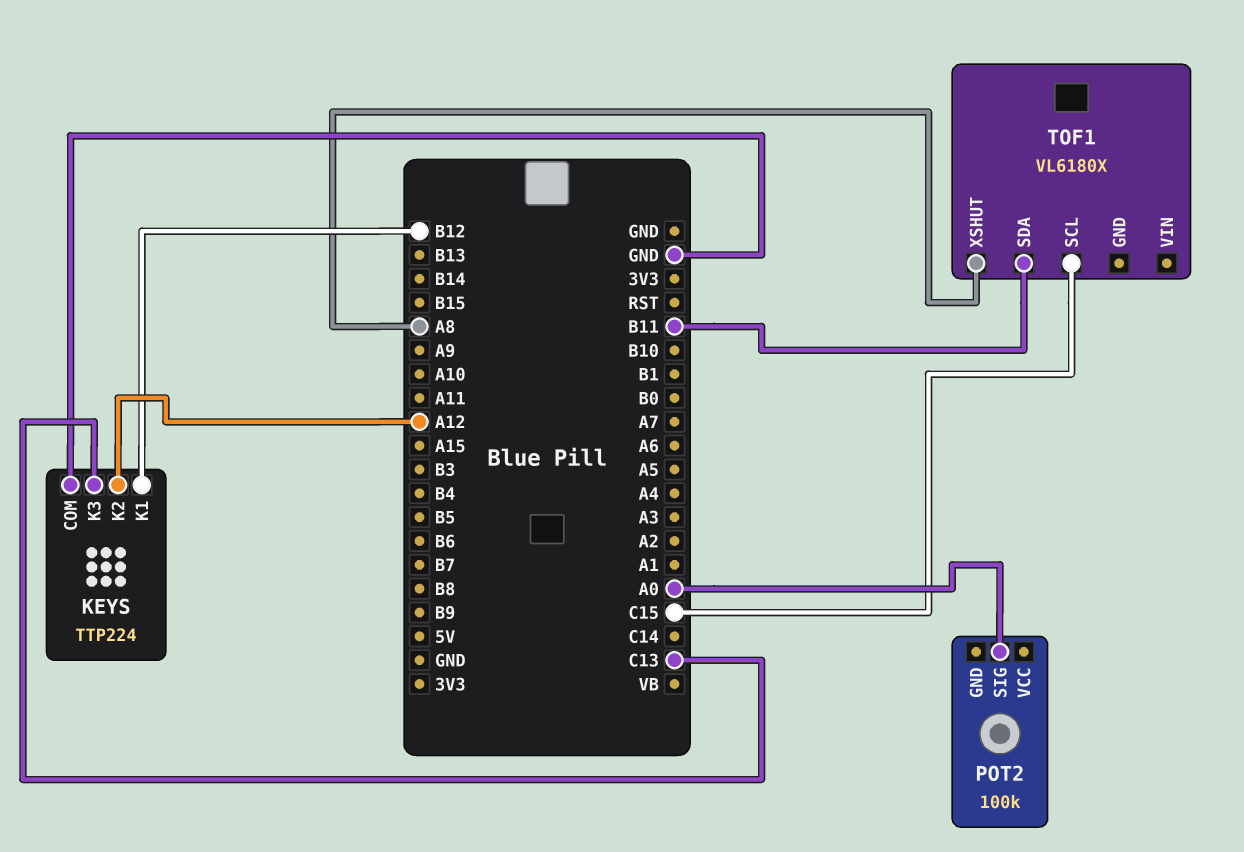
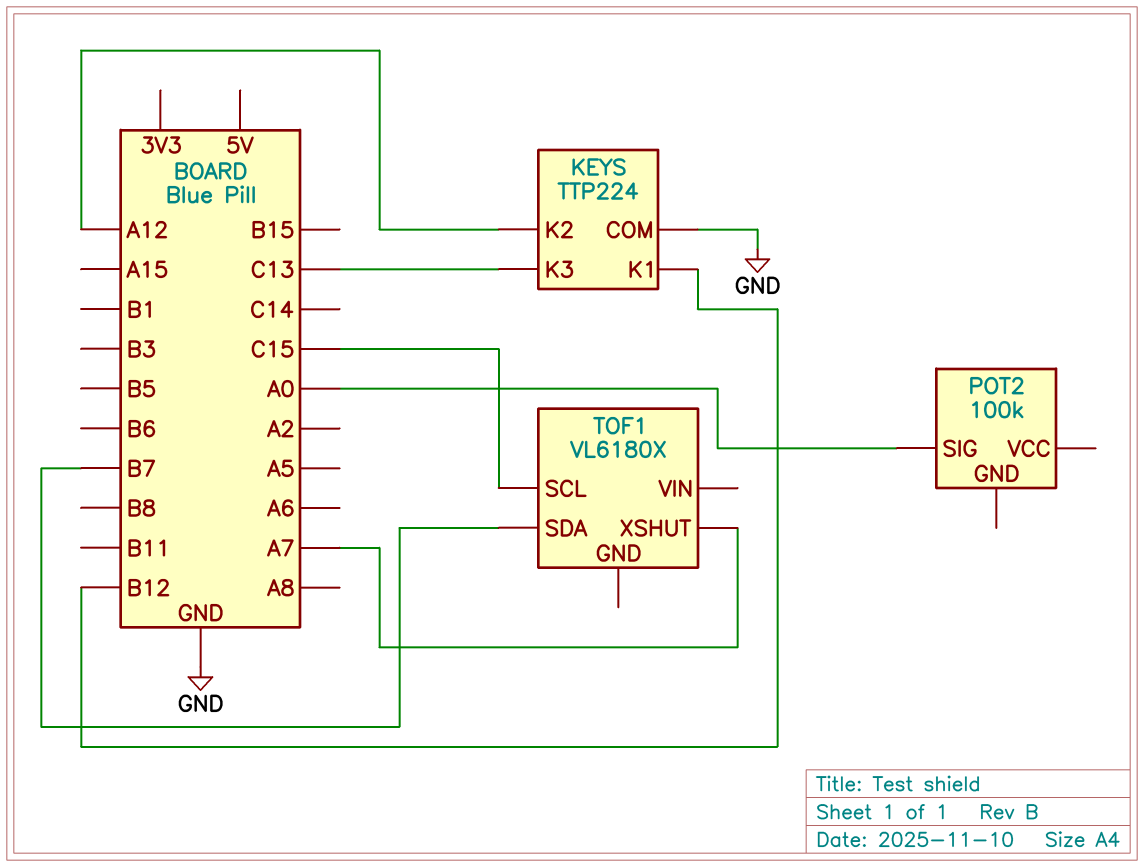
TOF1 pin SDA: B11 -> B7
TOF1 pin XSHUT: A8 -> A7

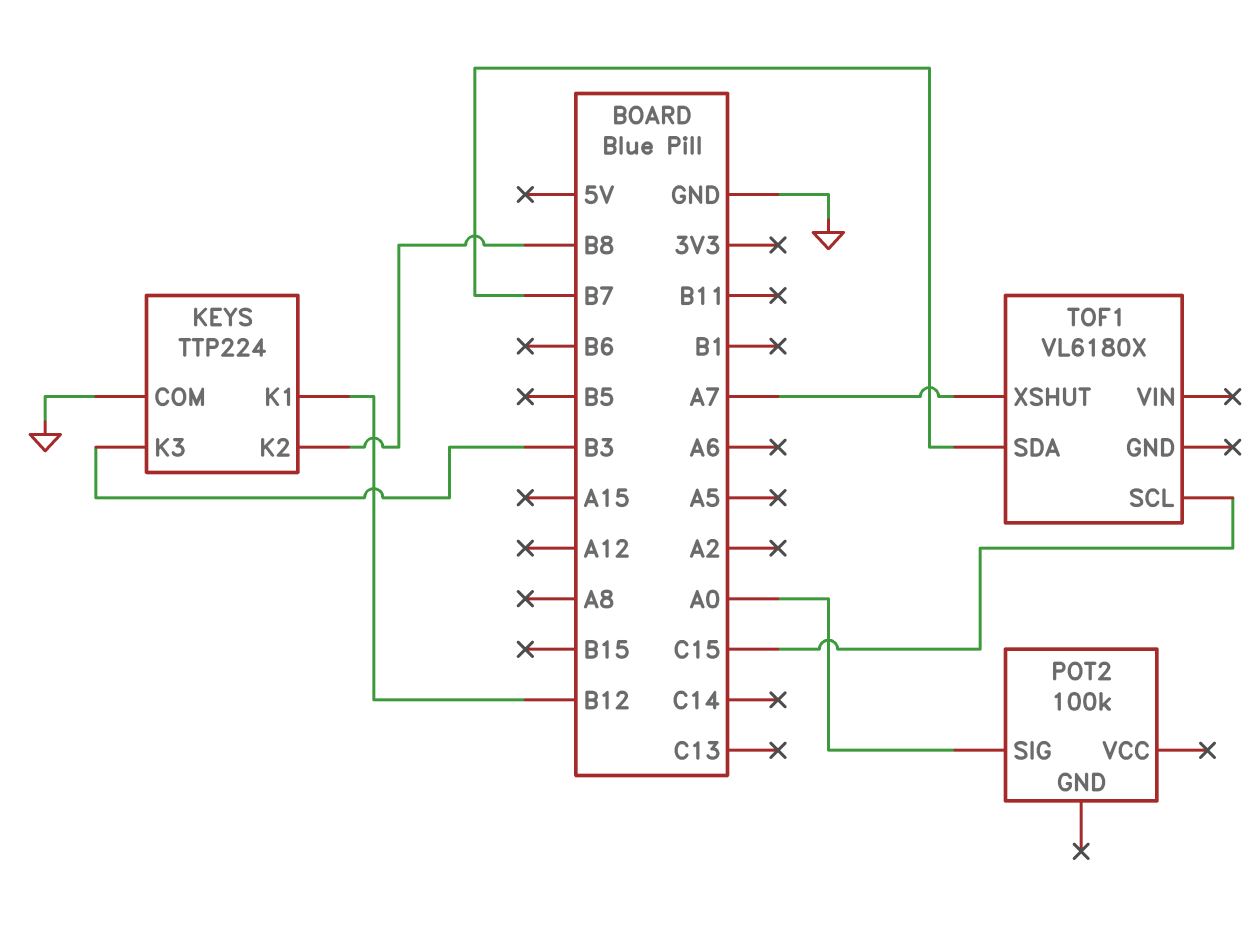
KEYS pin K2: A12 -> B8
KEYS pin K3: C13 -> B3

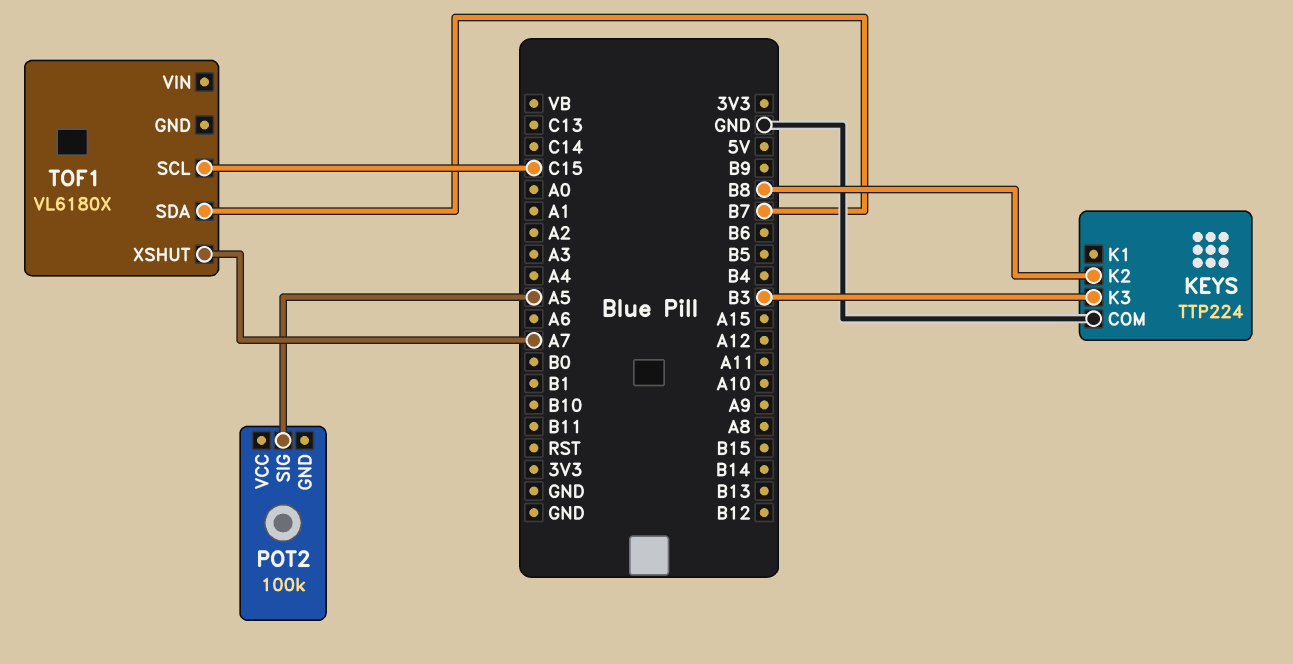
KEYS pin K1: B12 -> none
POT2 pin SIG: A0 -> A5

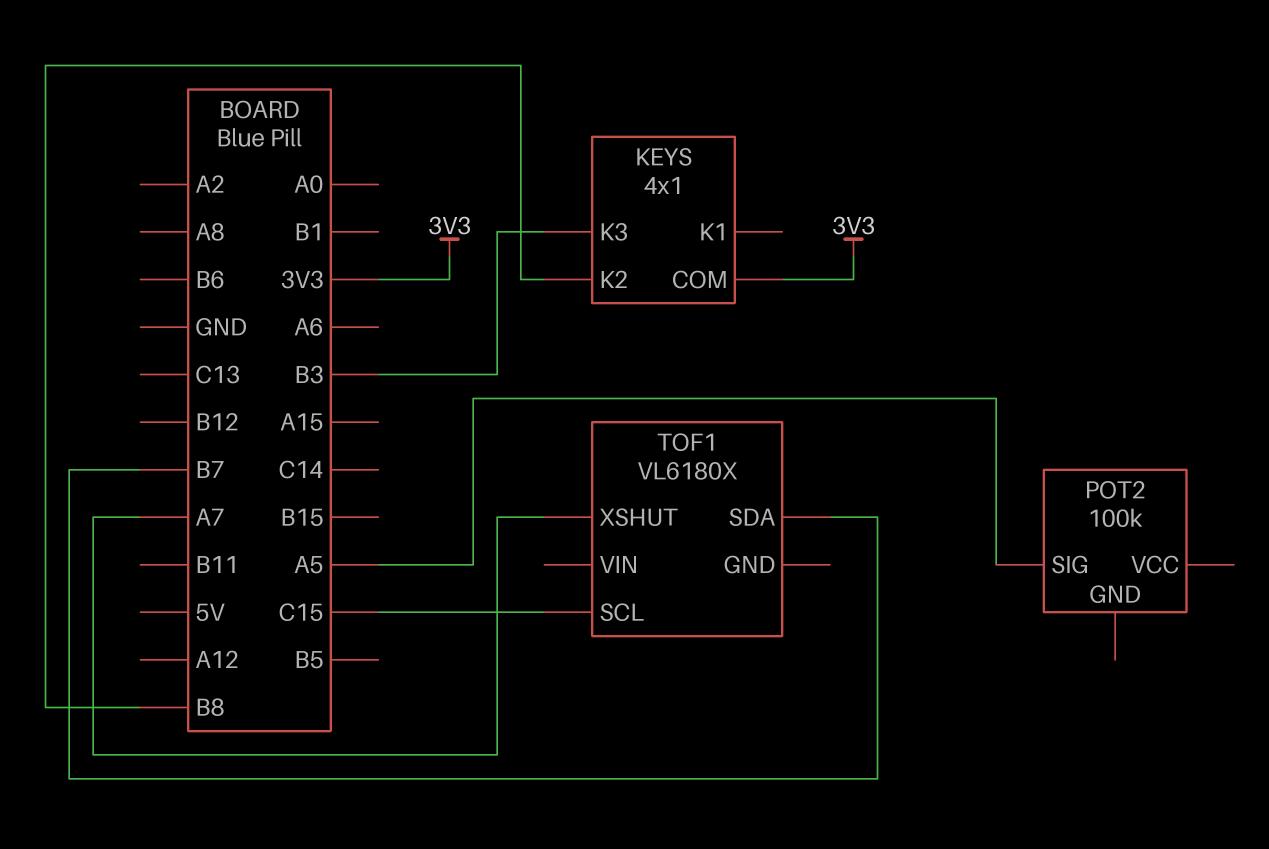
KEYS: TTP224 -> 4x1
KEYS pin COM: GND -> 3V3

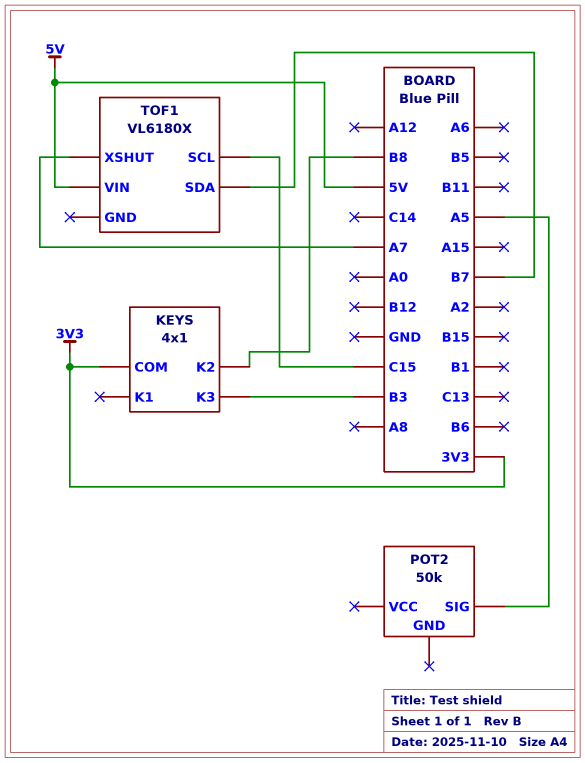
POT2: 100k -> 50k
TOF1 pin VIN: none -> 5V

